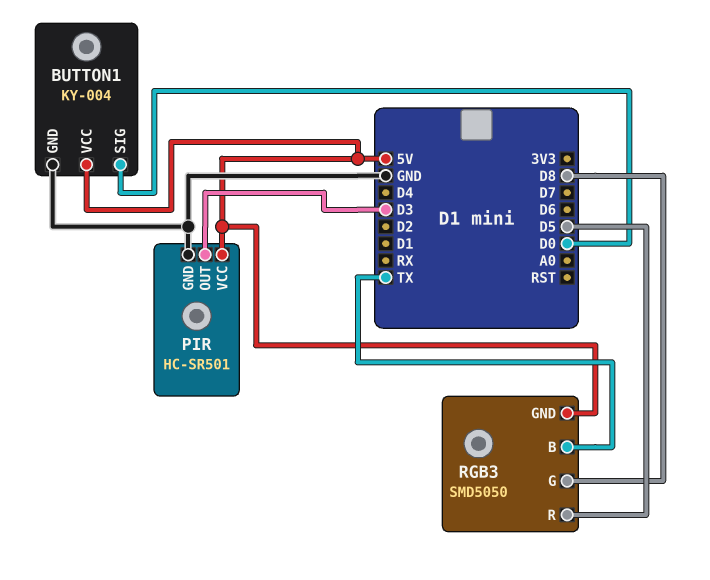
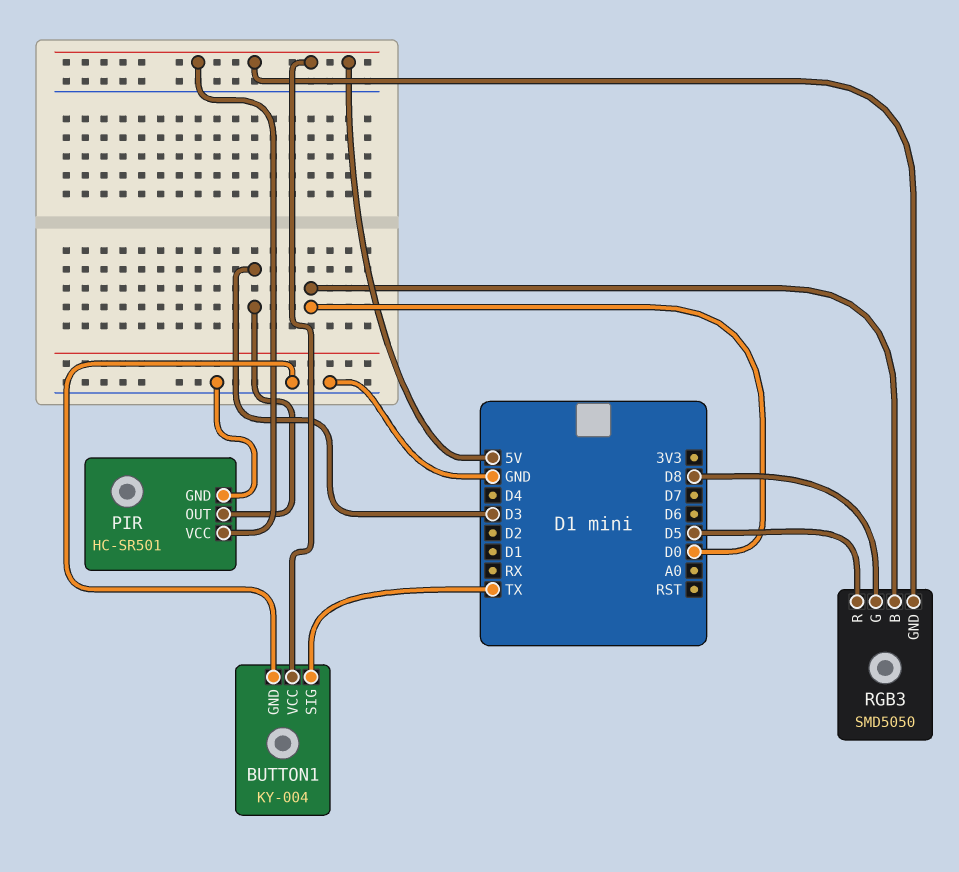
BUTTON1 pin SIG: D0 -> TX
RGB3 pin B: TX -> D0

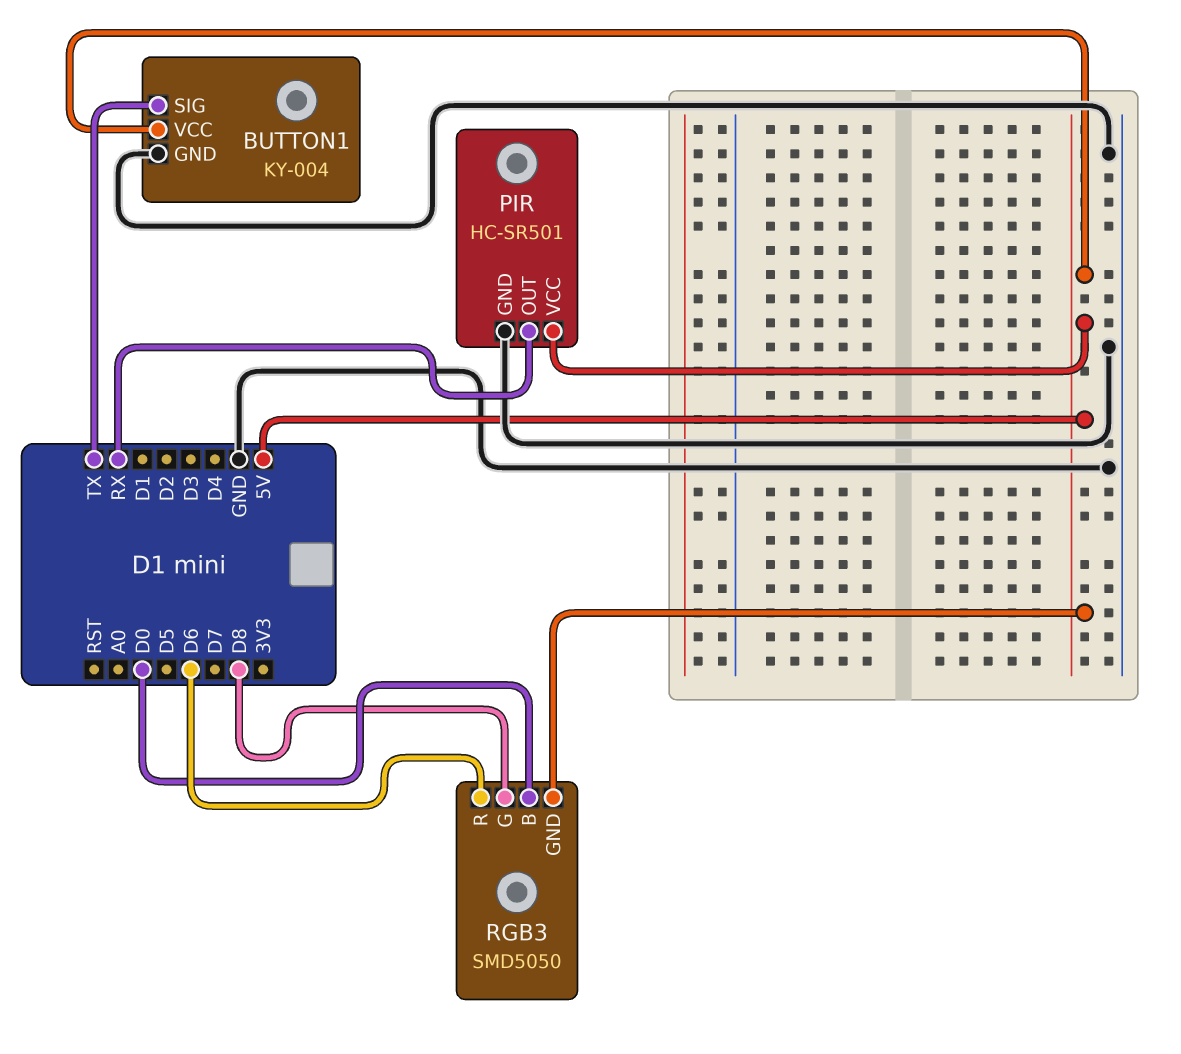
PIR pin OUT: D3 -> RX
RGB3 pin R: D5 -> D6

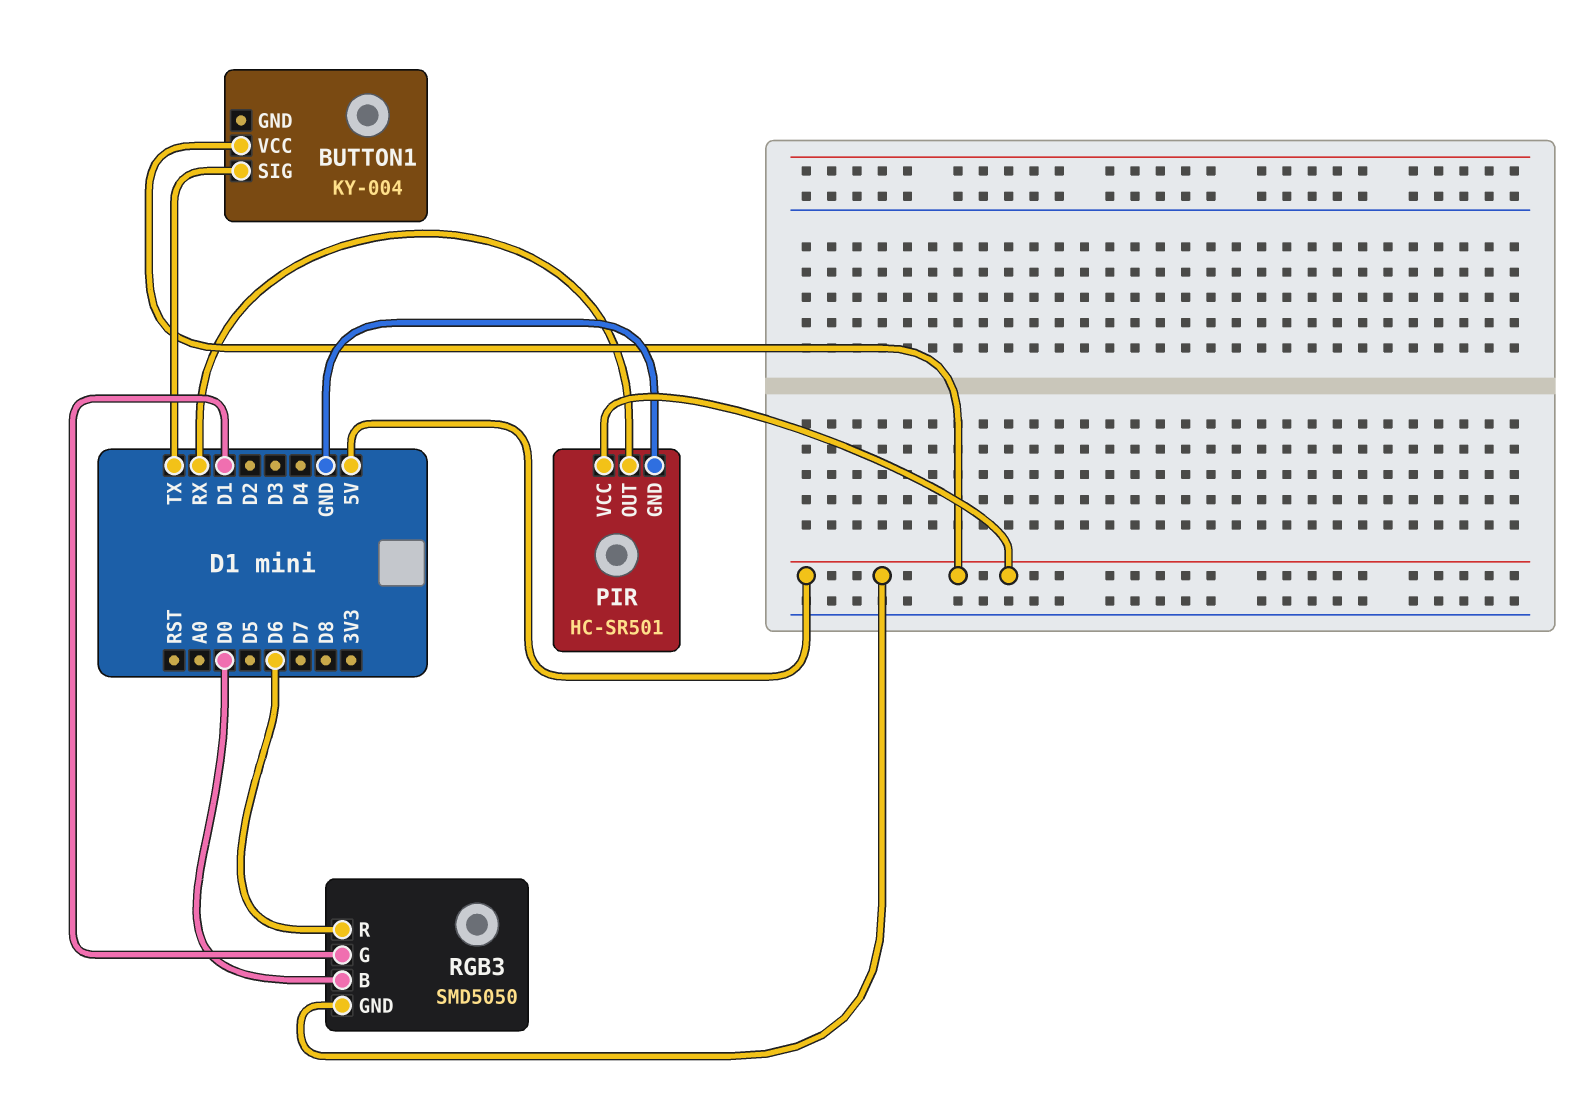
BUTTON1 pin GND: GND -> none
RGB3 pin G: D8 -> D1

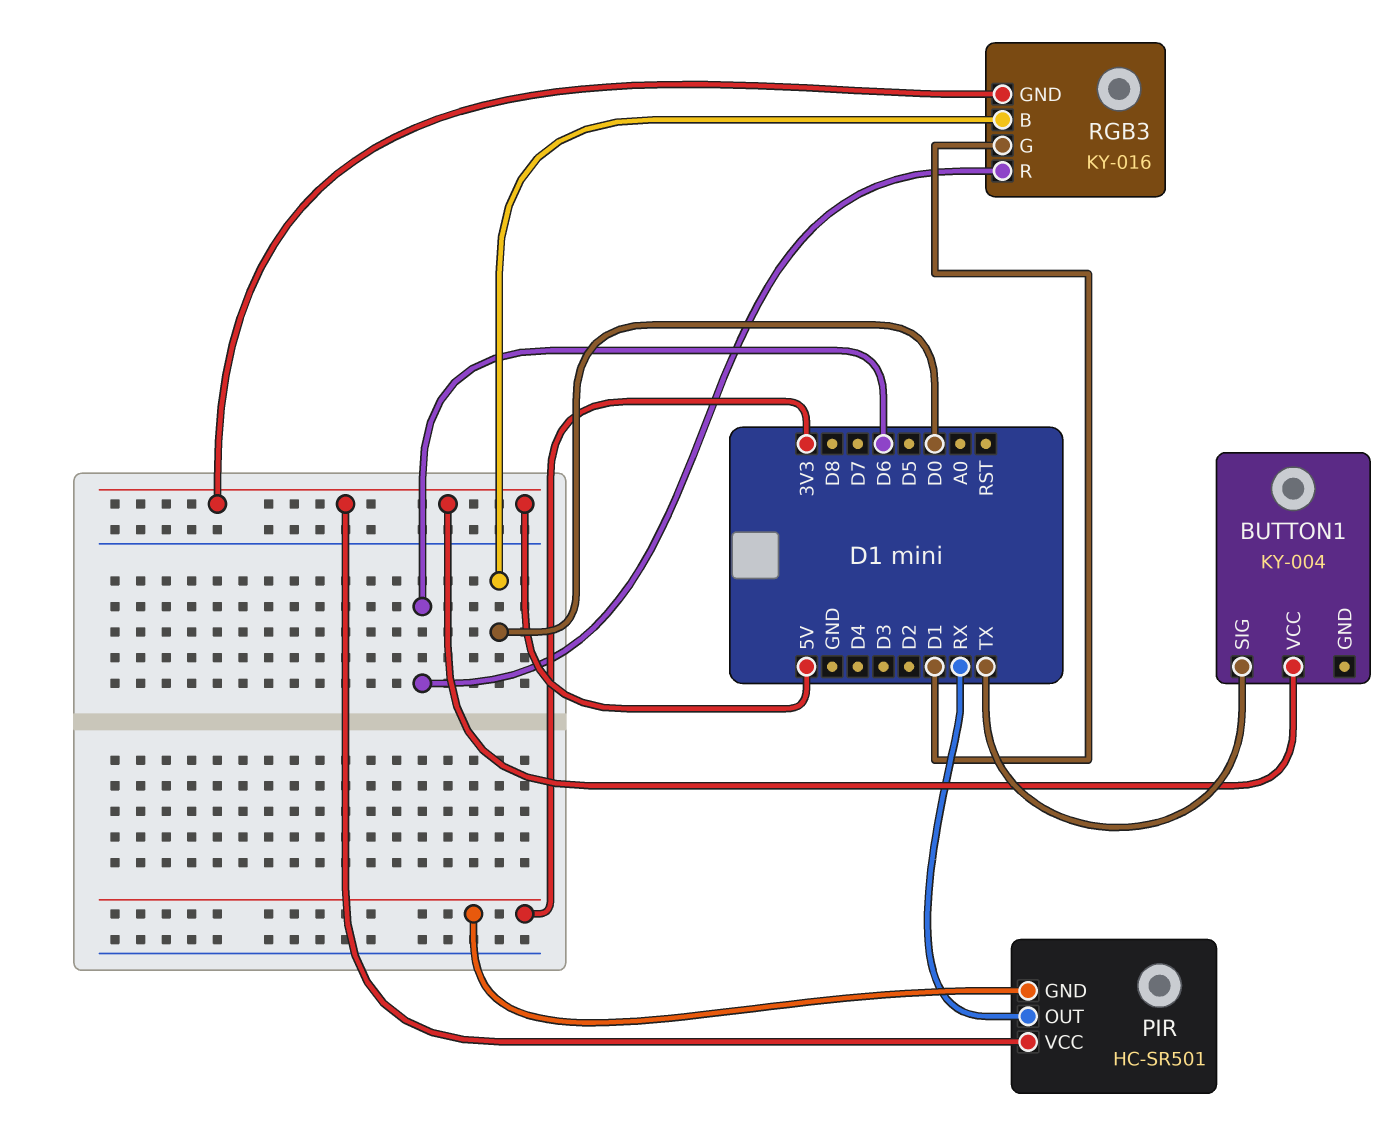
PIR pin GND: GND -> 3V3
RGB3: SMD5050 -> KY-016

